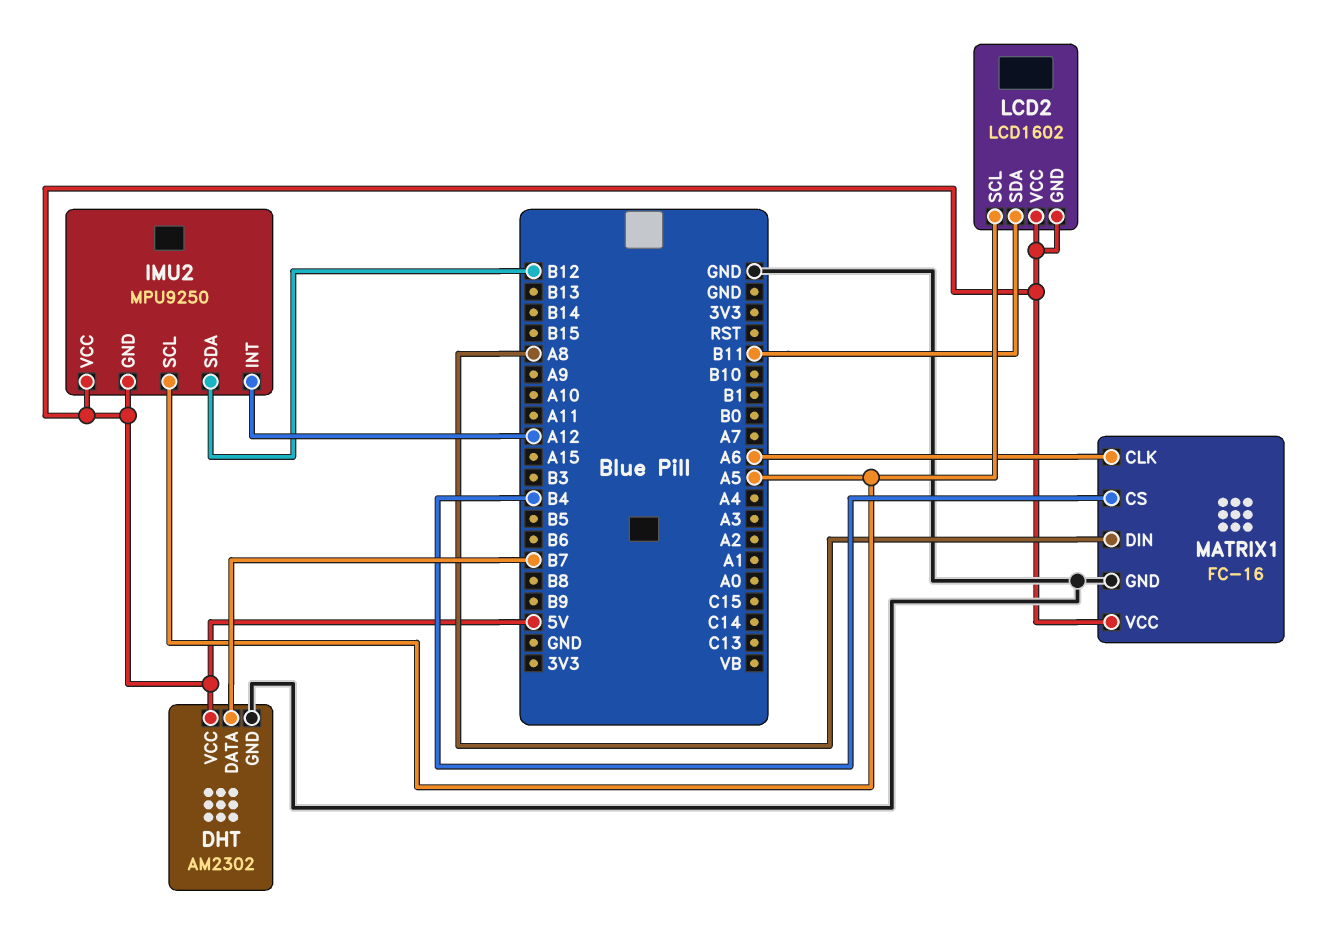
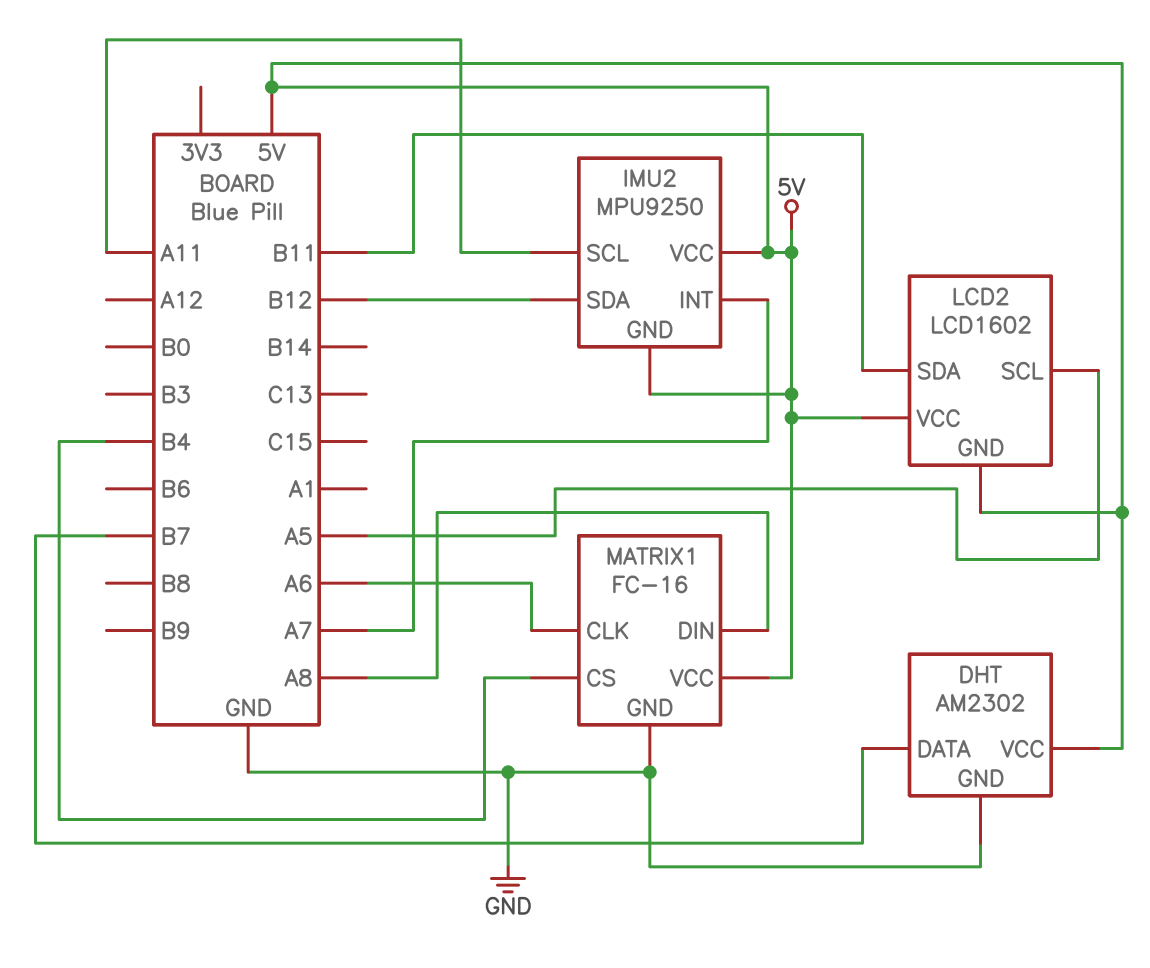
IMU2 pin INT: A12 -> A7
IMU2 pin SCL: A5 -> A11

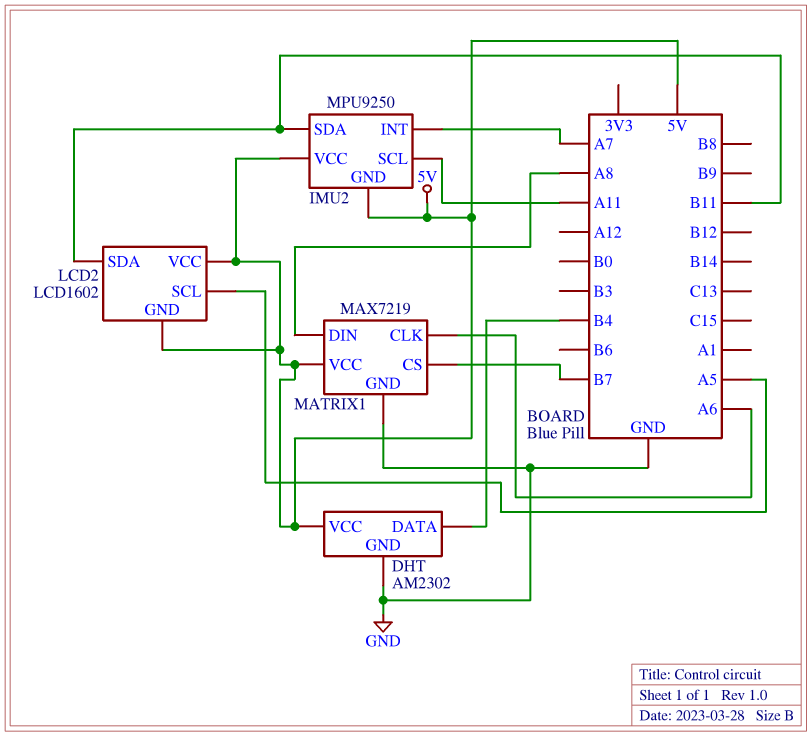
DHT pin DATA: B7 -> B4
IMU2 pin SDA: B12 -> B11
MATRIX1: FC-16 -> MAX7219
MATRIX1 pin CS: B4 -> B7

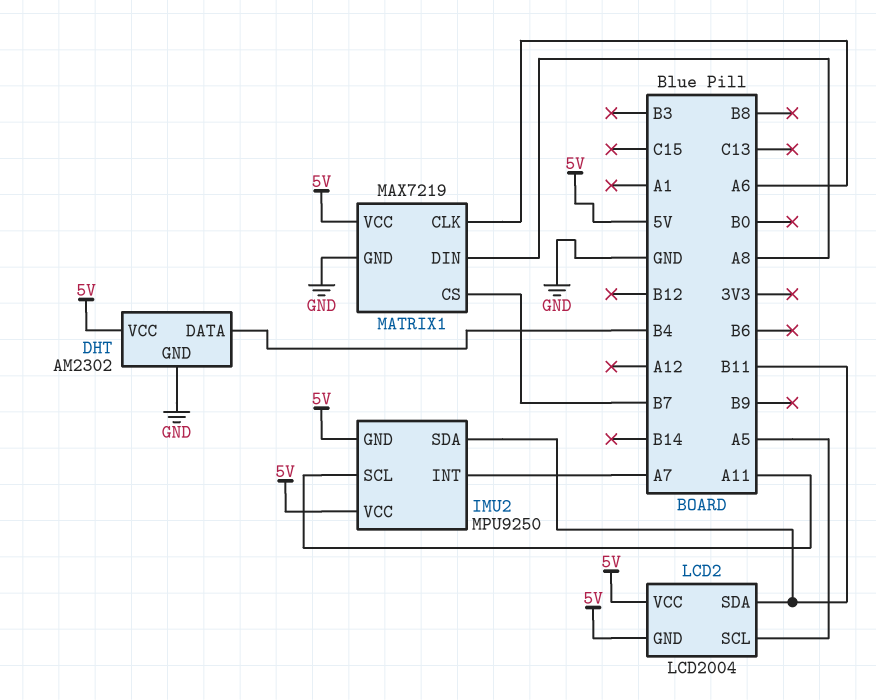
LCD2: LCD1602 -> LCD2004

